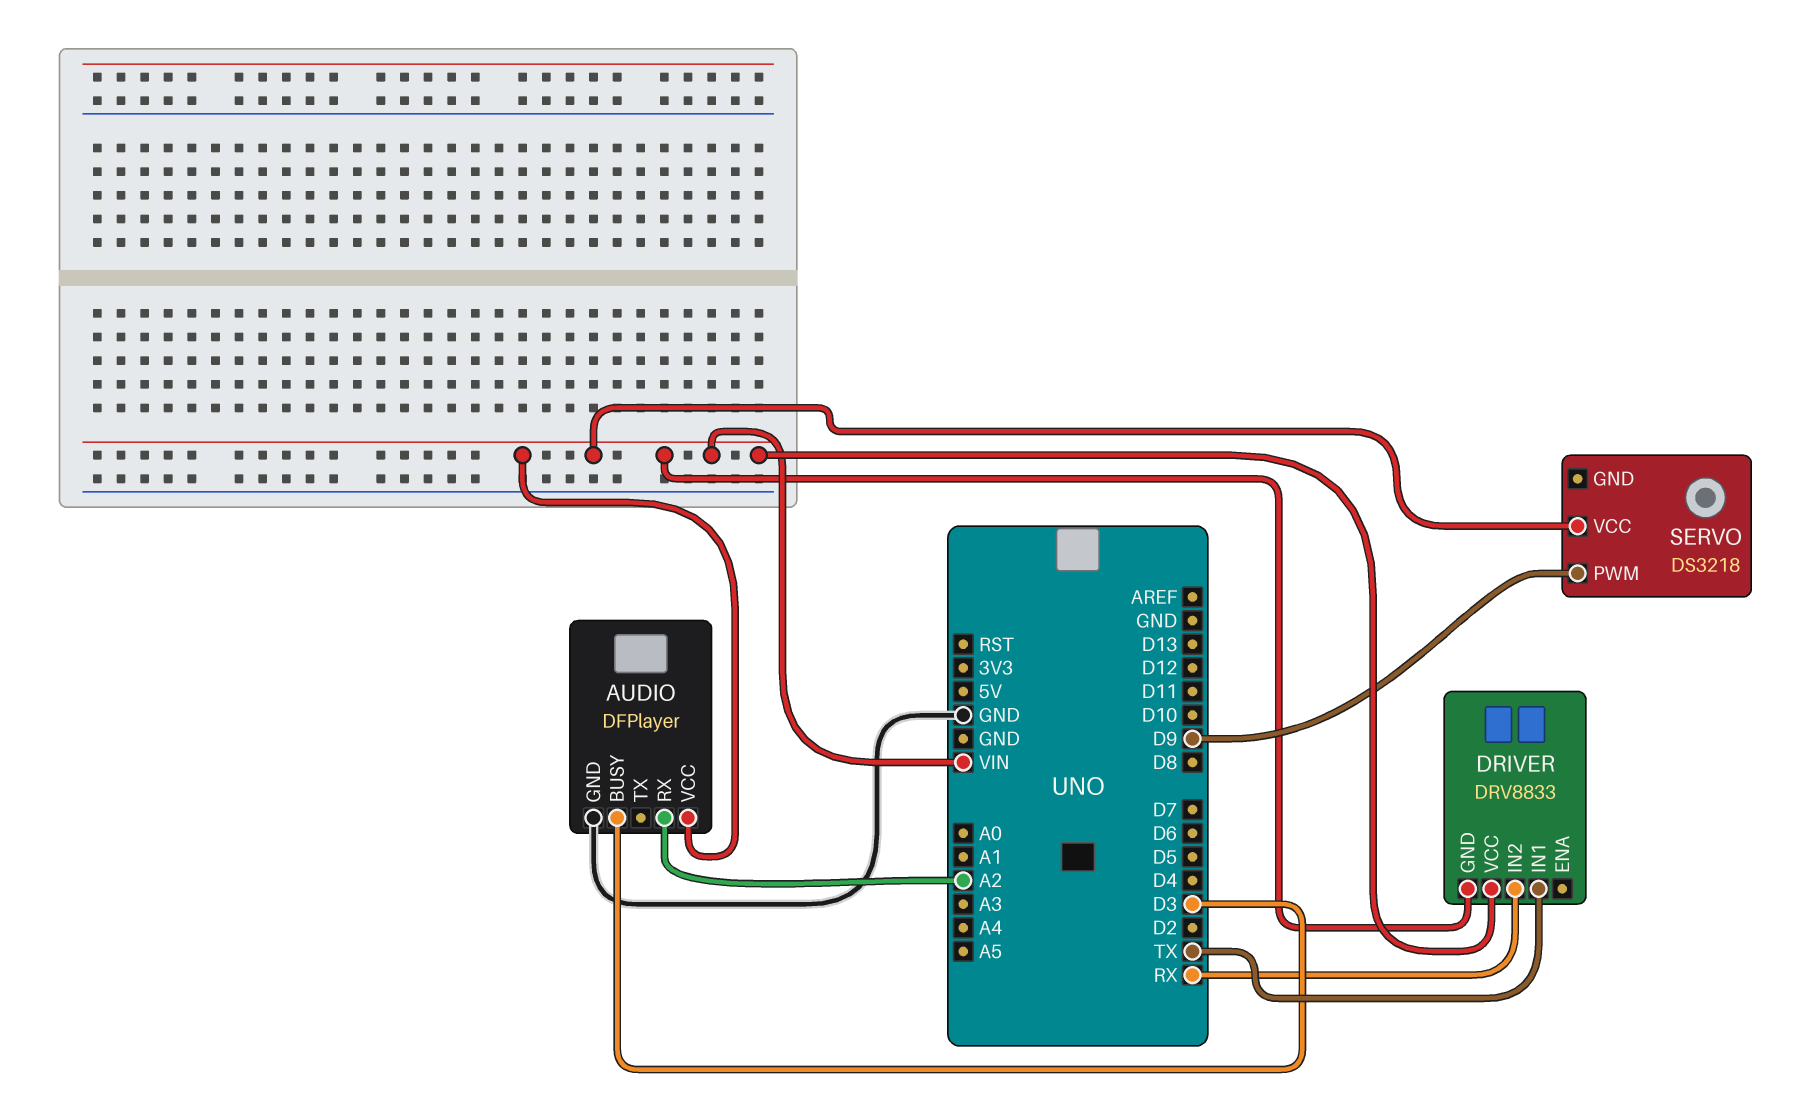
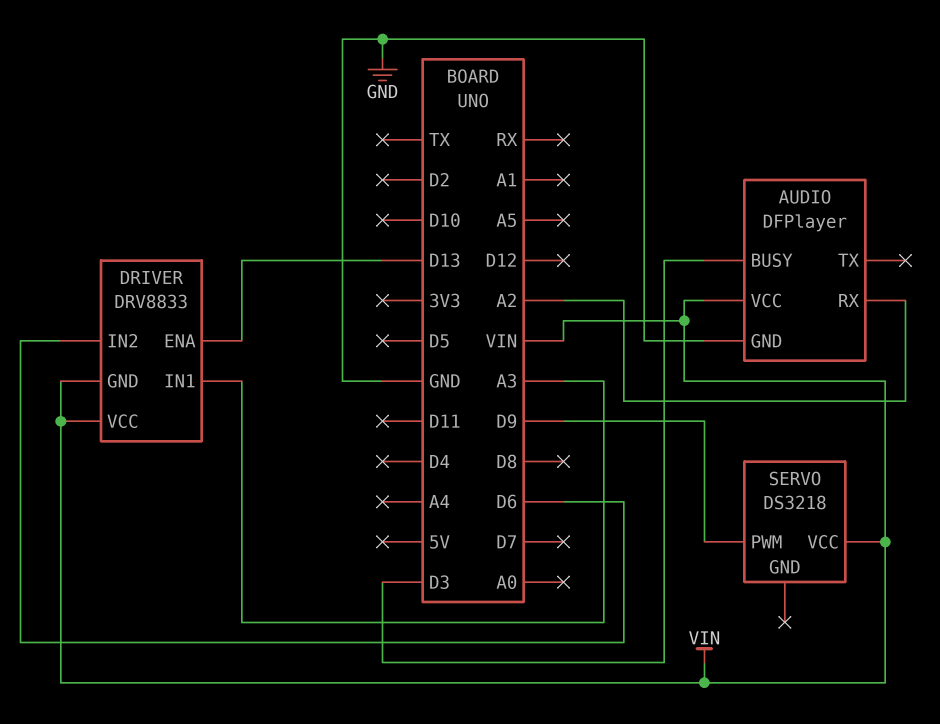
DRIVER pin ENA: none -> D13
DRIVER pin IN1: TX -> A3
DRIVER pin IN2: RX -> D6

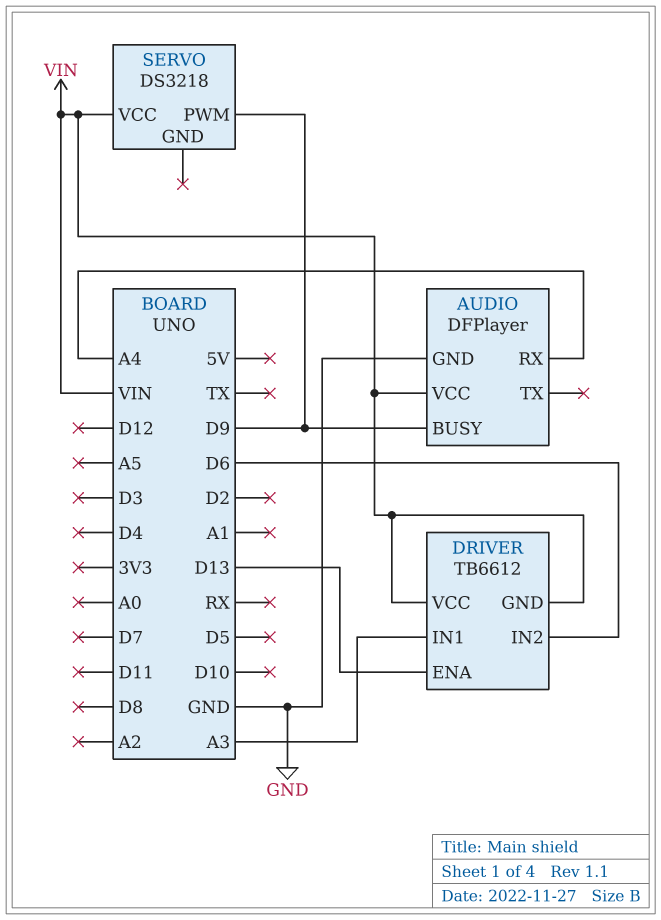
AUDIO pin BUSY: D3 -> D9
AUDIO pin RX: A2 -> A4
DRIVER: DRV8833 -> TB6612

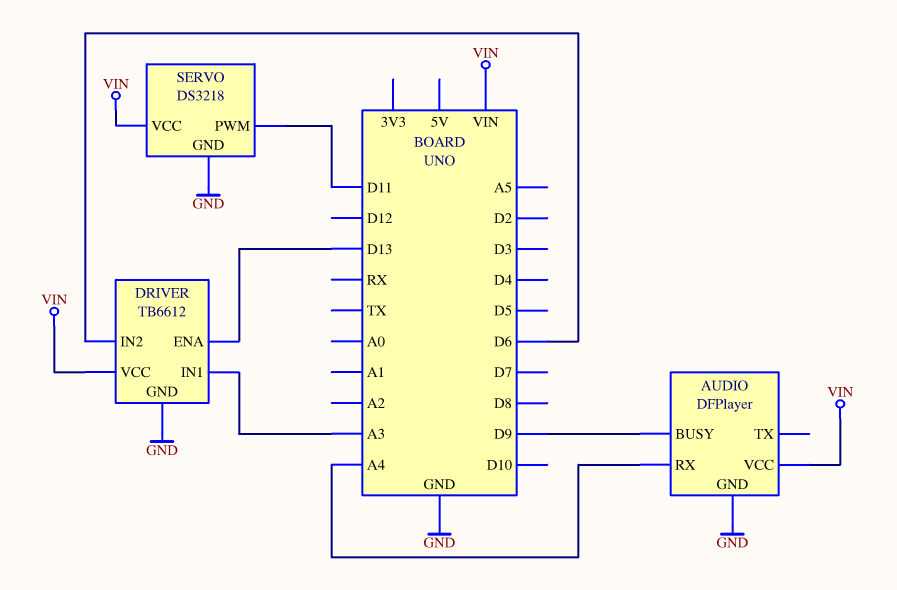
DRIVER pin GND: VIN -> GND
SERVO pin GND: none -> GND
SERVO pin PWM: D9 -> D11

